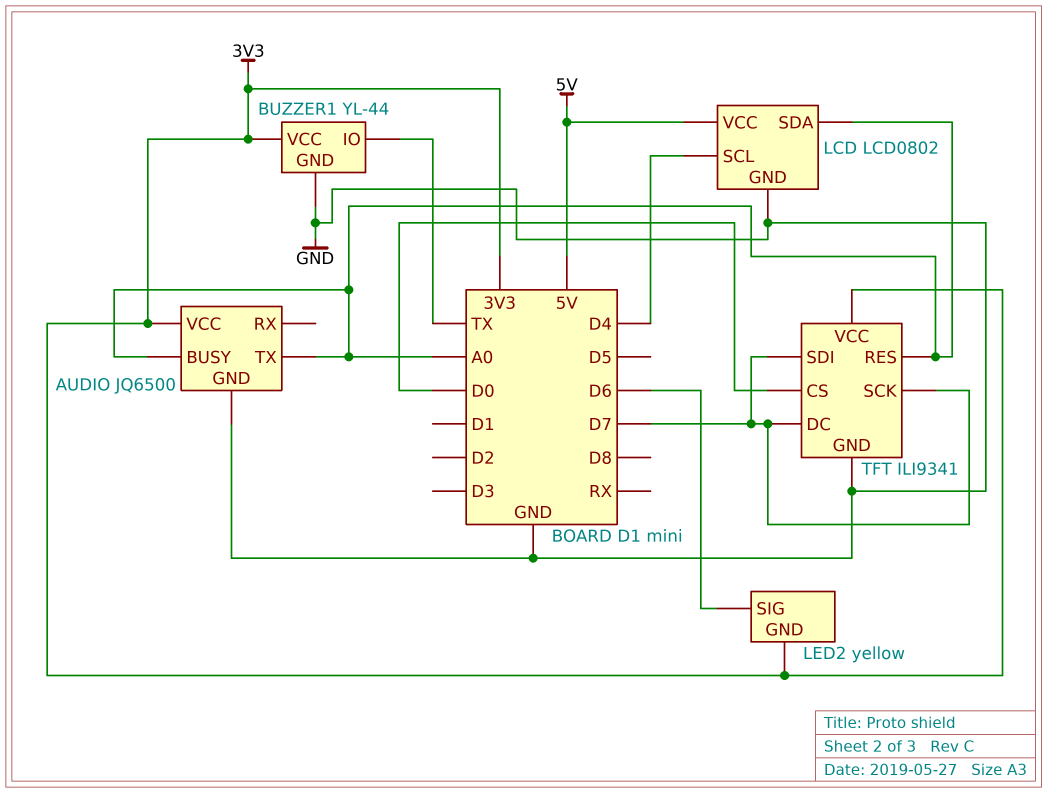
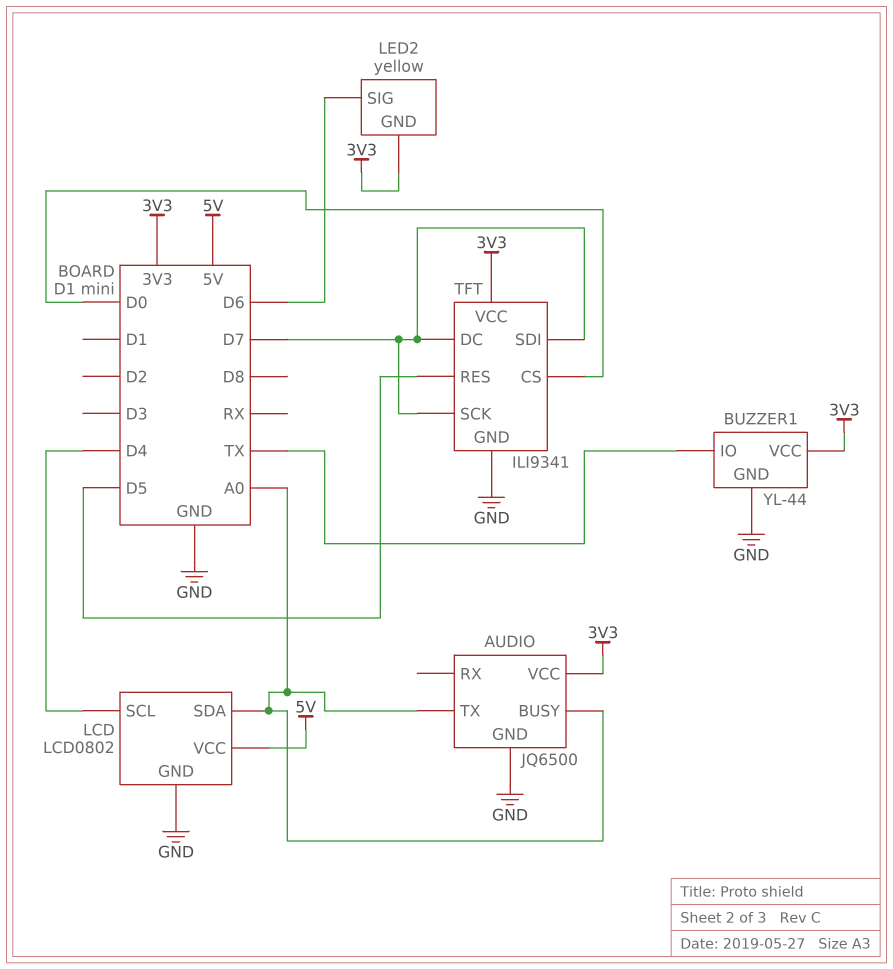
TFT pin RES: A0 -> D5

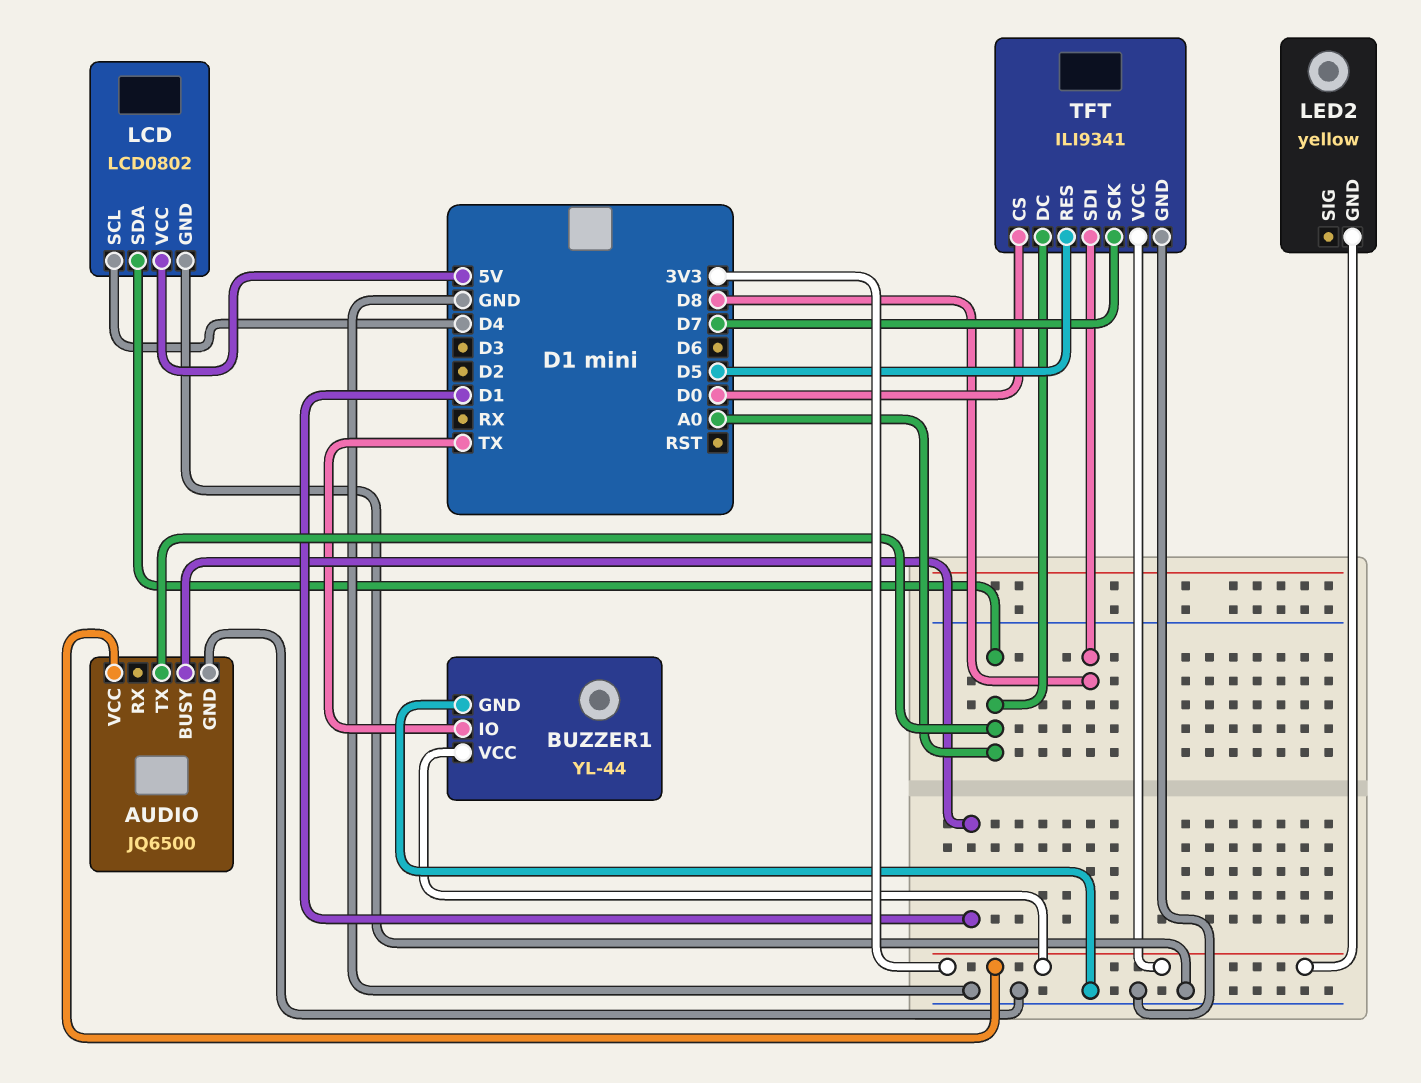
AUDIO pin BUSY: A0 -> D1
LED2 pin SIG: D6 -> none
TFT pin DC: D7 -> A0
TFT pin SDI: D7 -> D8

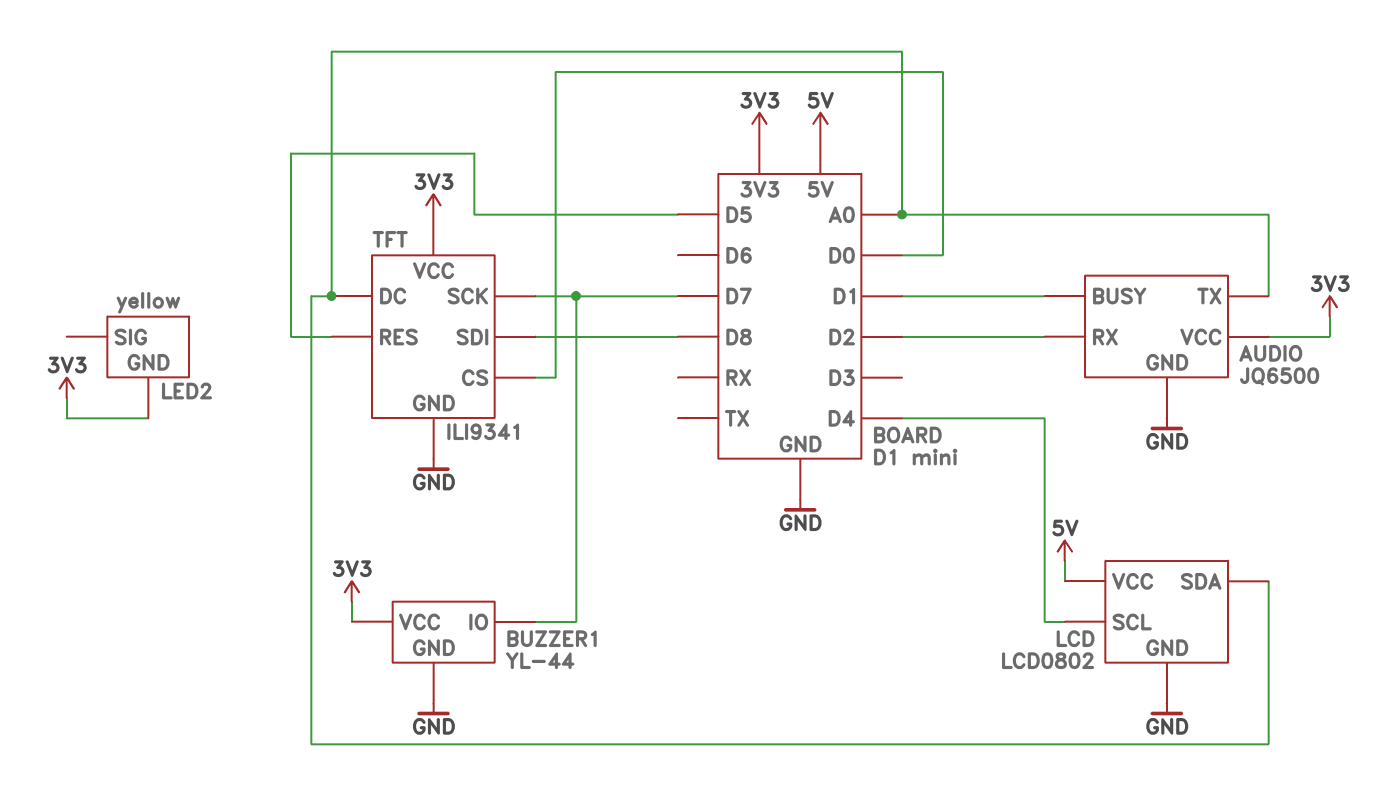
AUDIO pin RX: none -> D2
BUZZER1 pin IO: TX -> D7

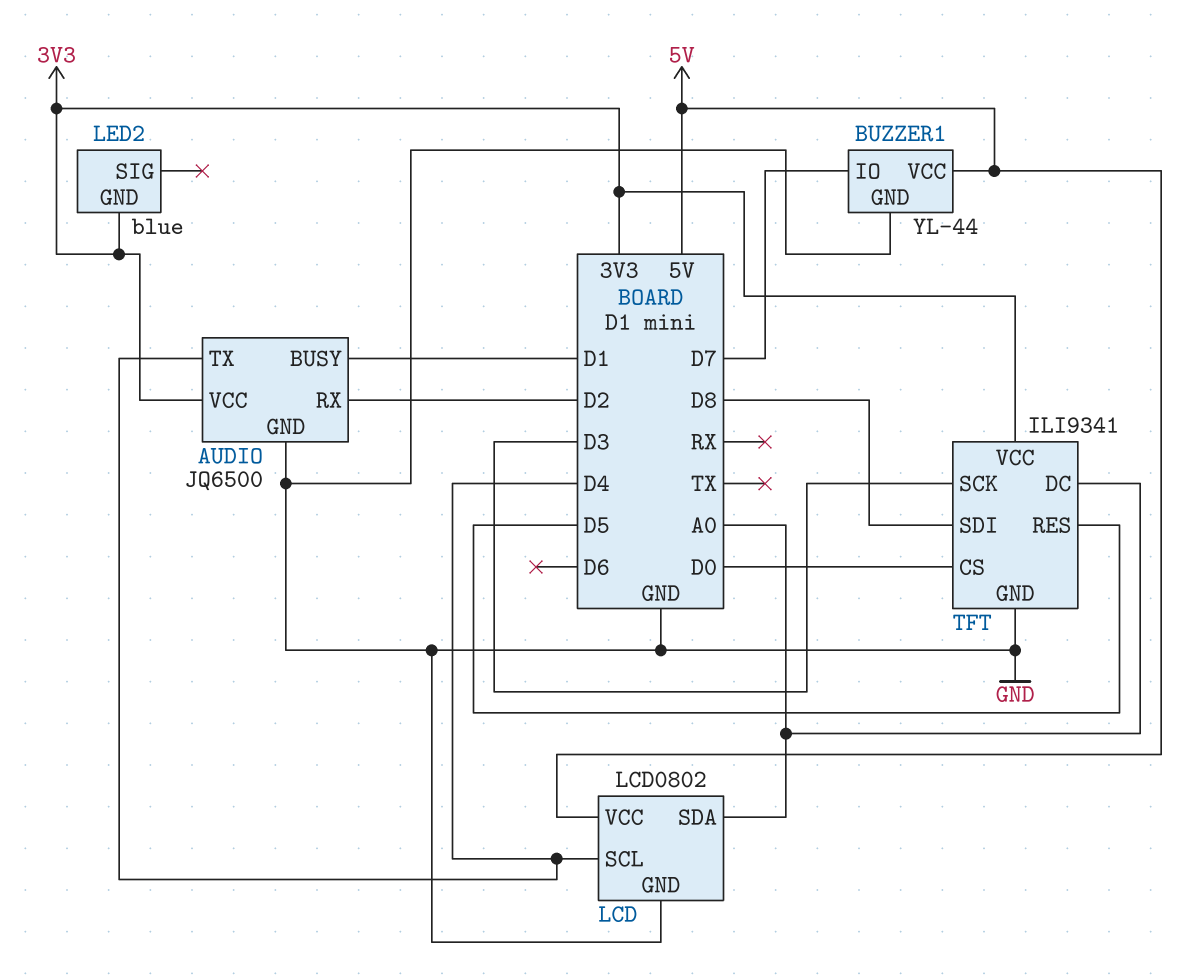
AUDIO pin TX: A0 -> D4
BUZZER1 pin VCC: 3V3 -> 5V
LED2: yellow -> blue
TFT pin SCK: D7 -> D3

